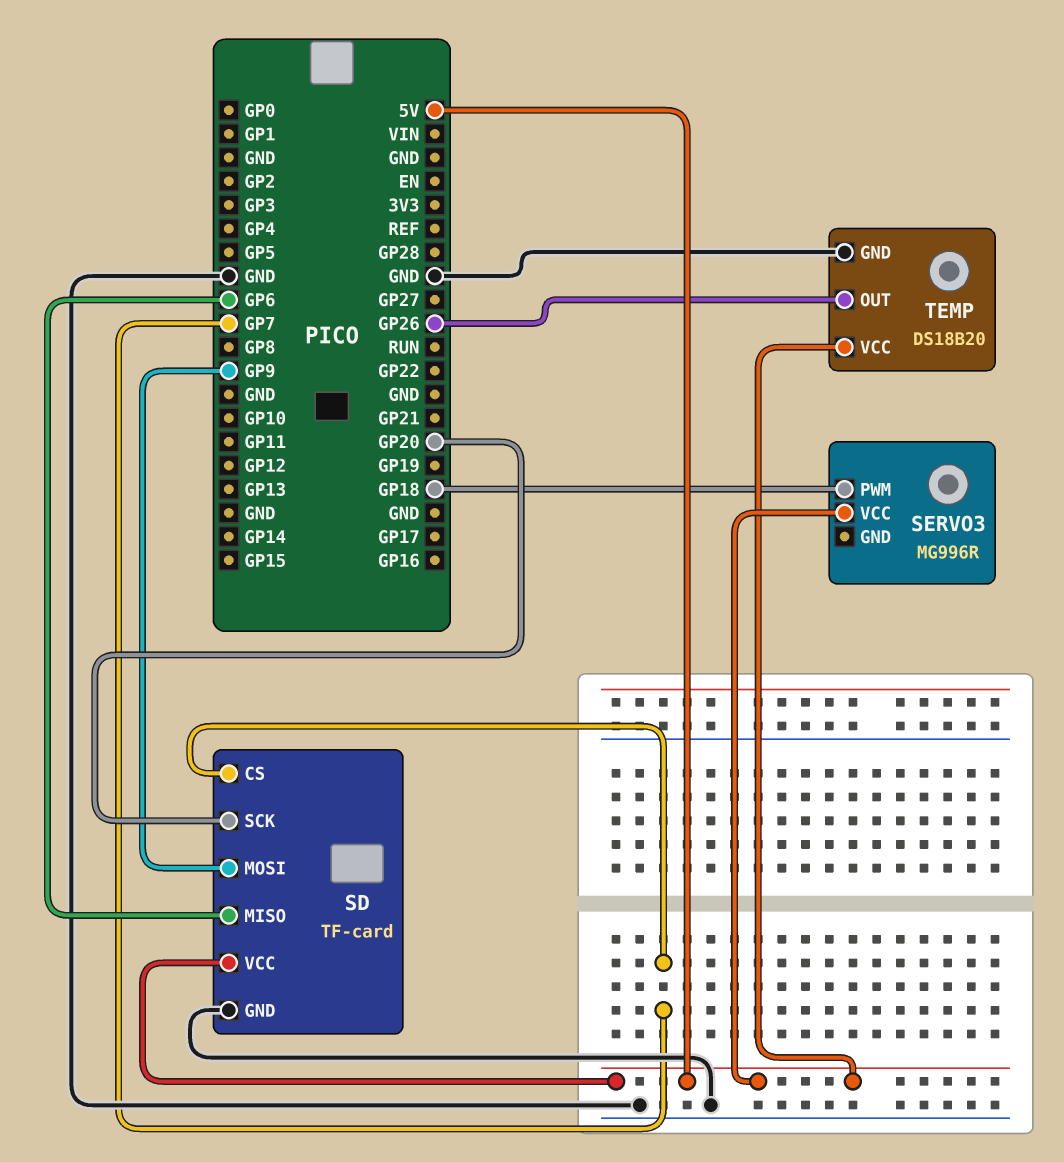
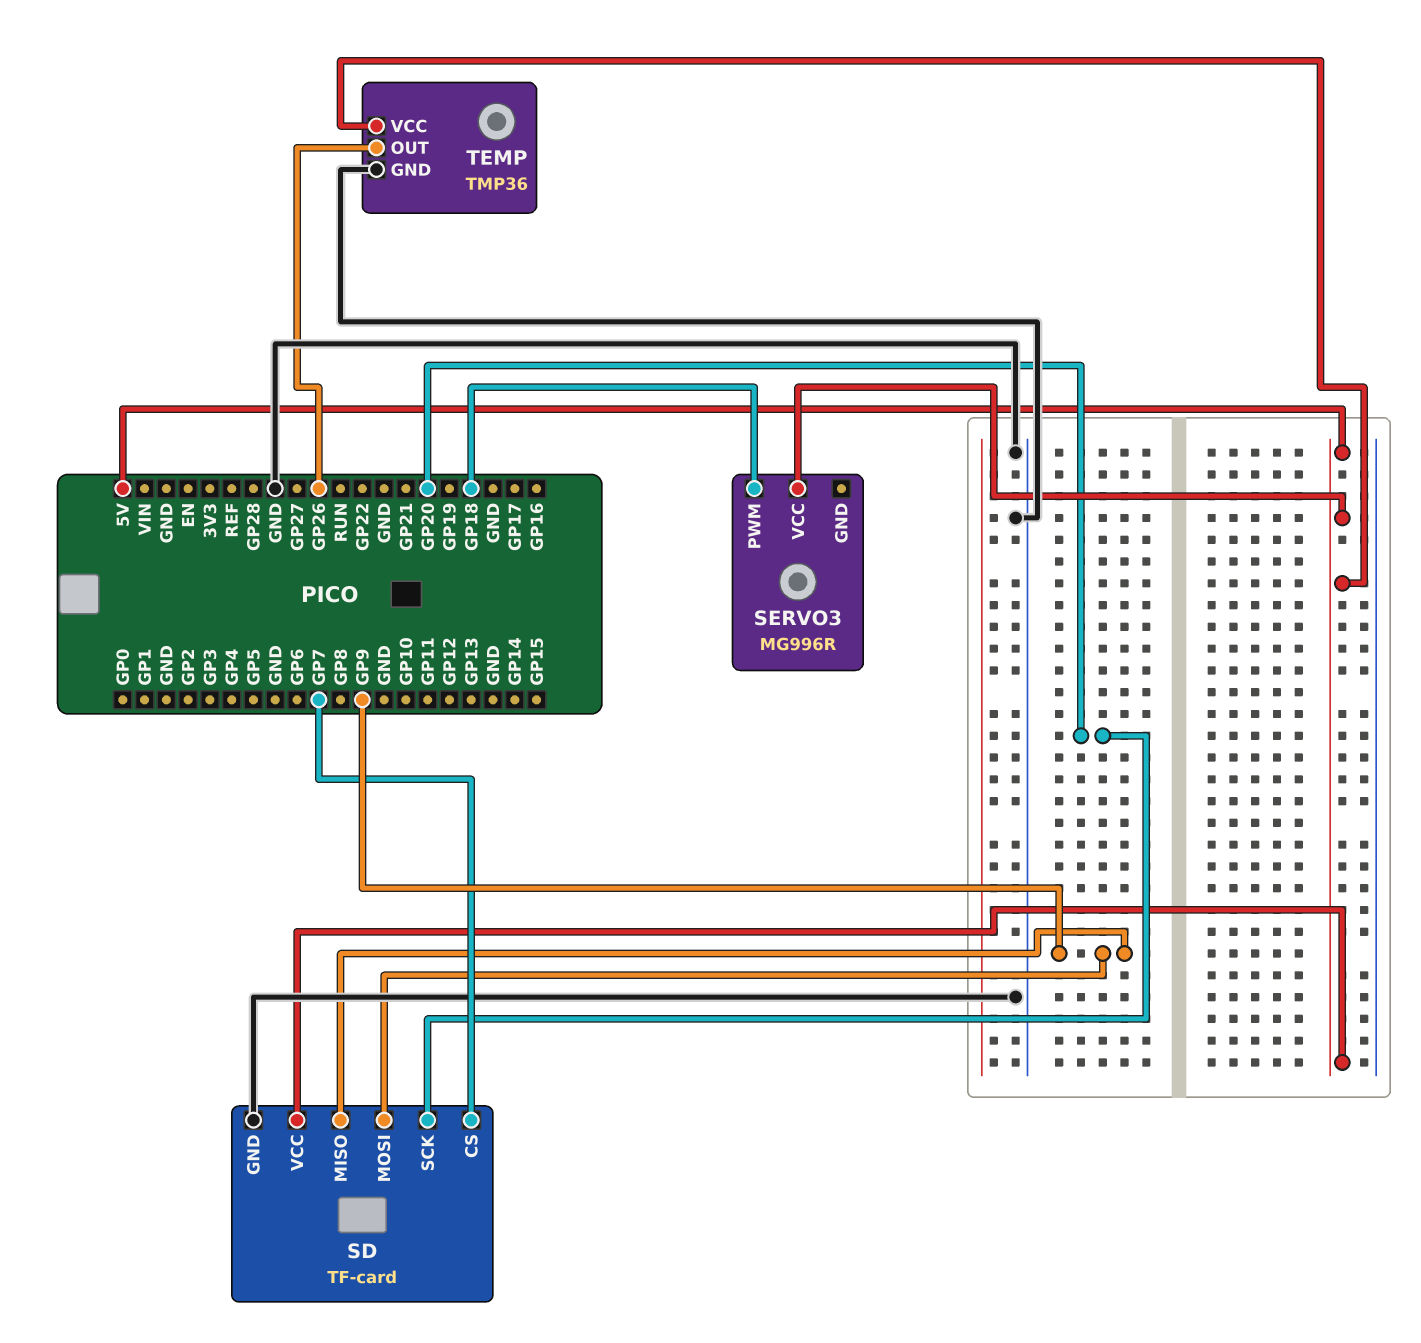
SD pin MISO: GP6 -> GP9
TEMP: DS18B20 -> TMP36

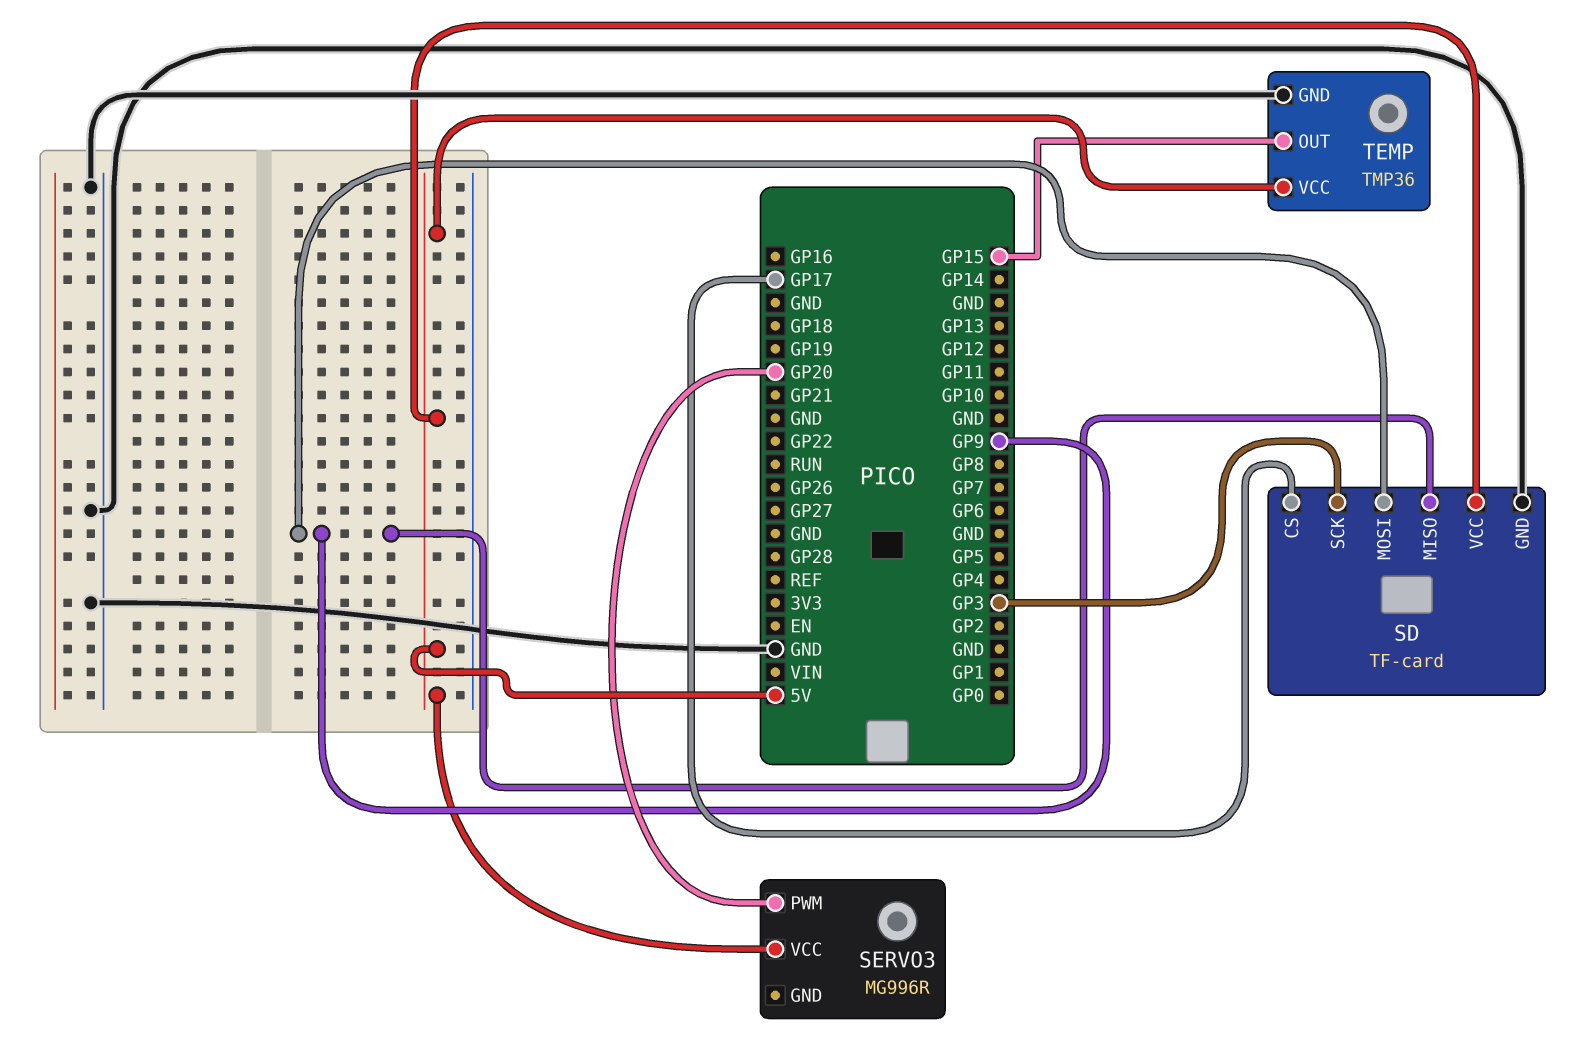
SD pin CS: GP7 -> GP17
SD pin SCK: GP20 -> GP3
SERVO3 pin PWM: GP18 -> GP20
TEMP pin OUT: GP26 -> GP15

